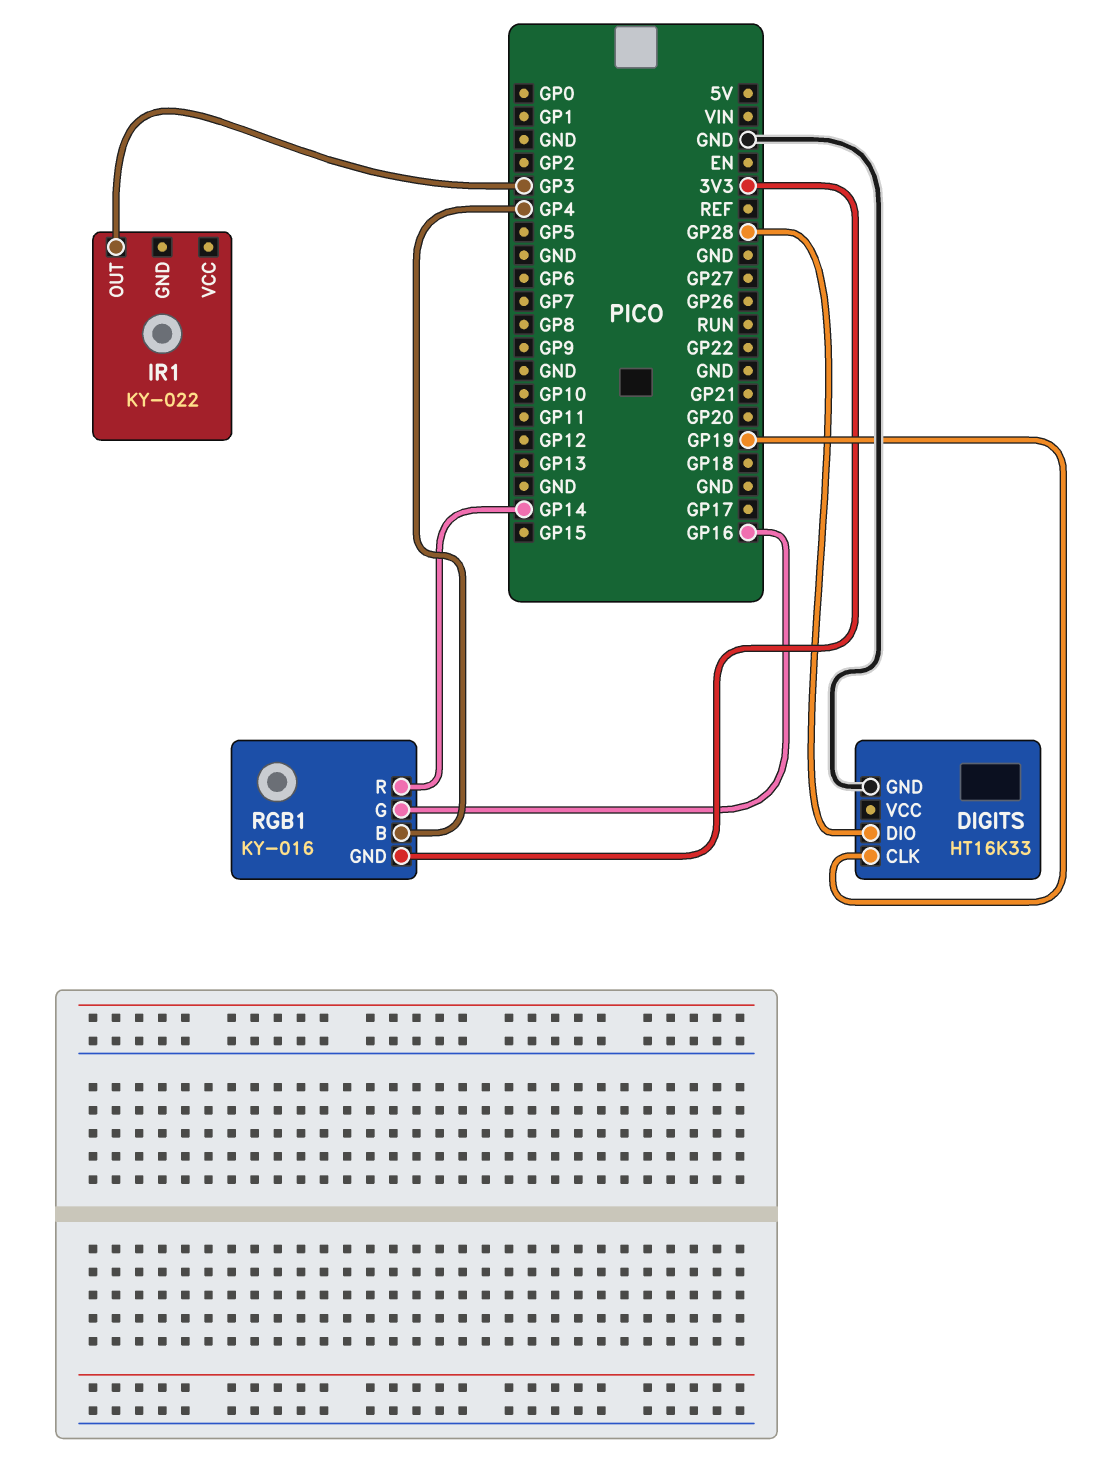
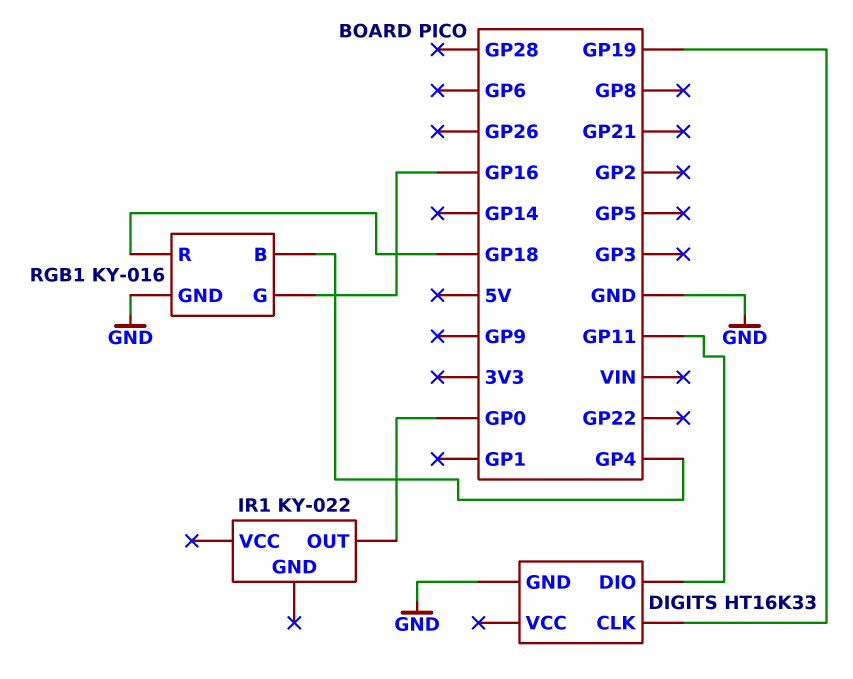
DIGITS pin DIO: GP28 -> GP11
IR1 pin OUT: GP3 -> GP0
RGB1 pin GND: 3V3 -> GND
RGB1 pin R: GP14 -> GP18

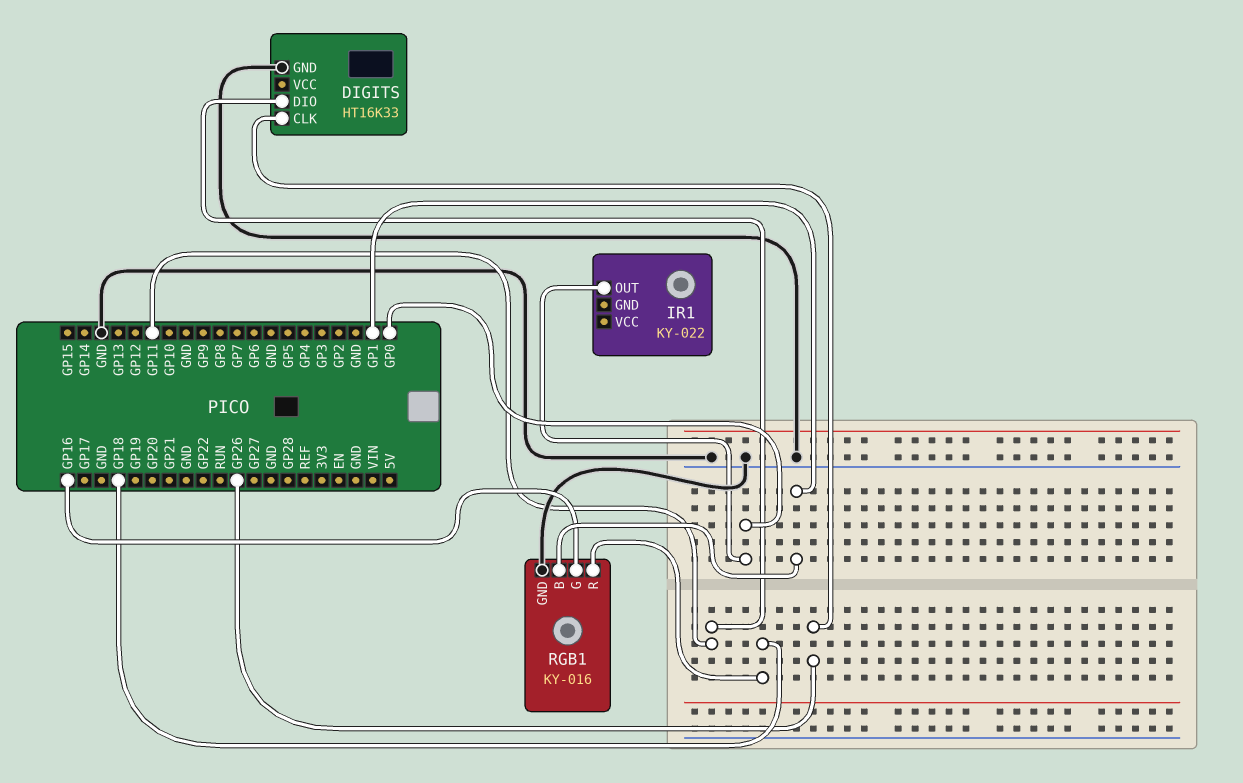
DIGITS pin CLK: GP19 -> GP26
RGB1 pin B: GP4 -> GP1

